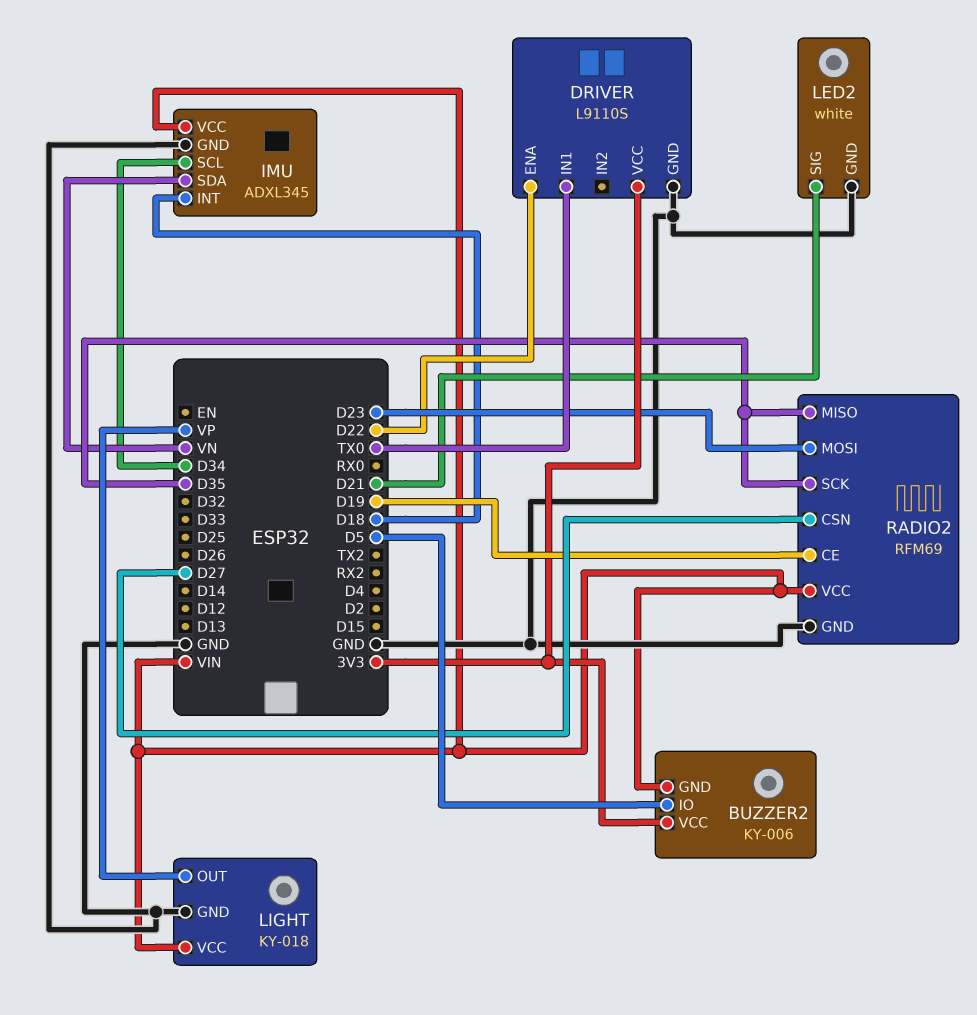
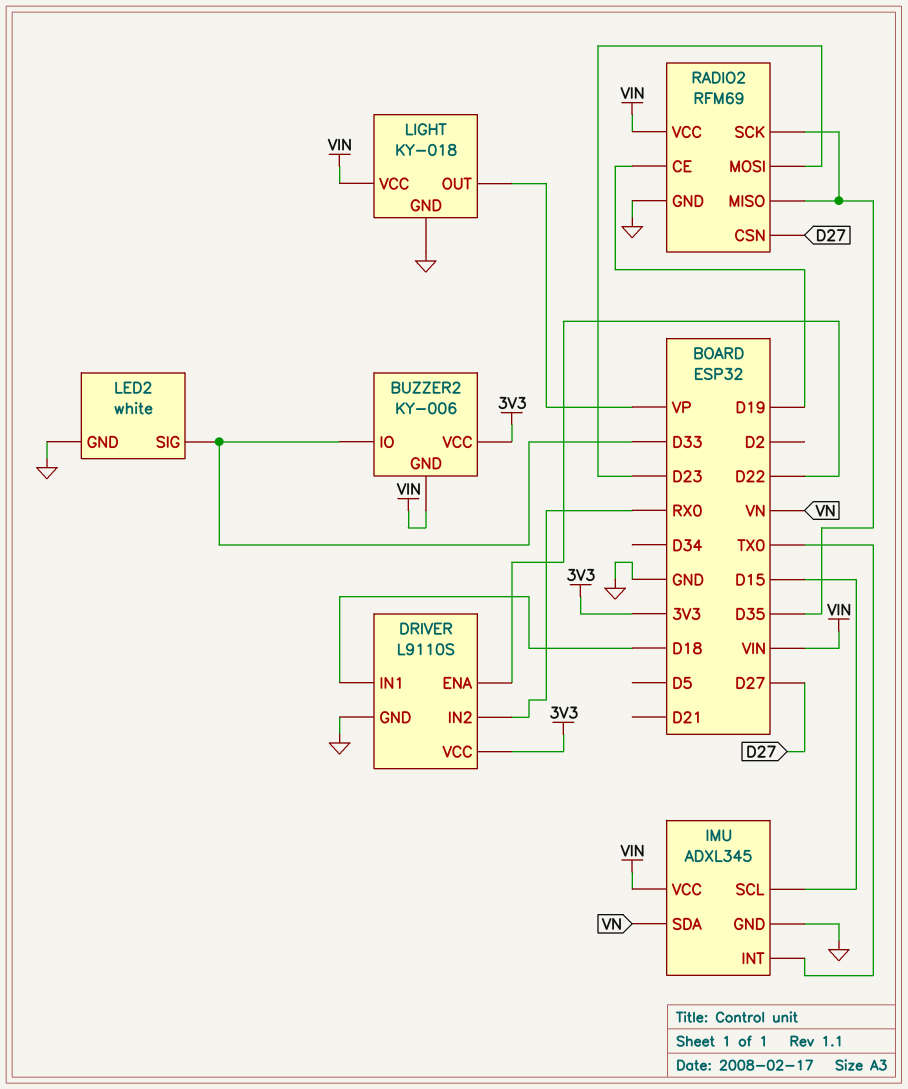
BUZZER2 pin IO: D5 -> D33
DRIVER pin IN1: TX0 -> D18
DRIVER pin IN2: none -> RX0
IMU pin INT: D18 -> TX0
IMU pin SCL: D34 -> D15
LED2 pin SIG: D21 -> D33

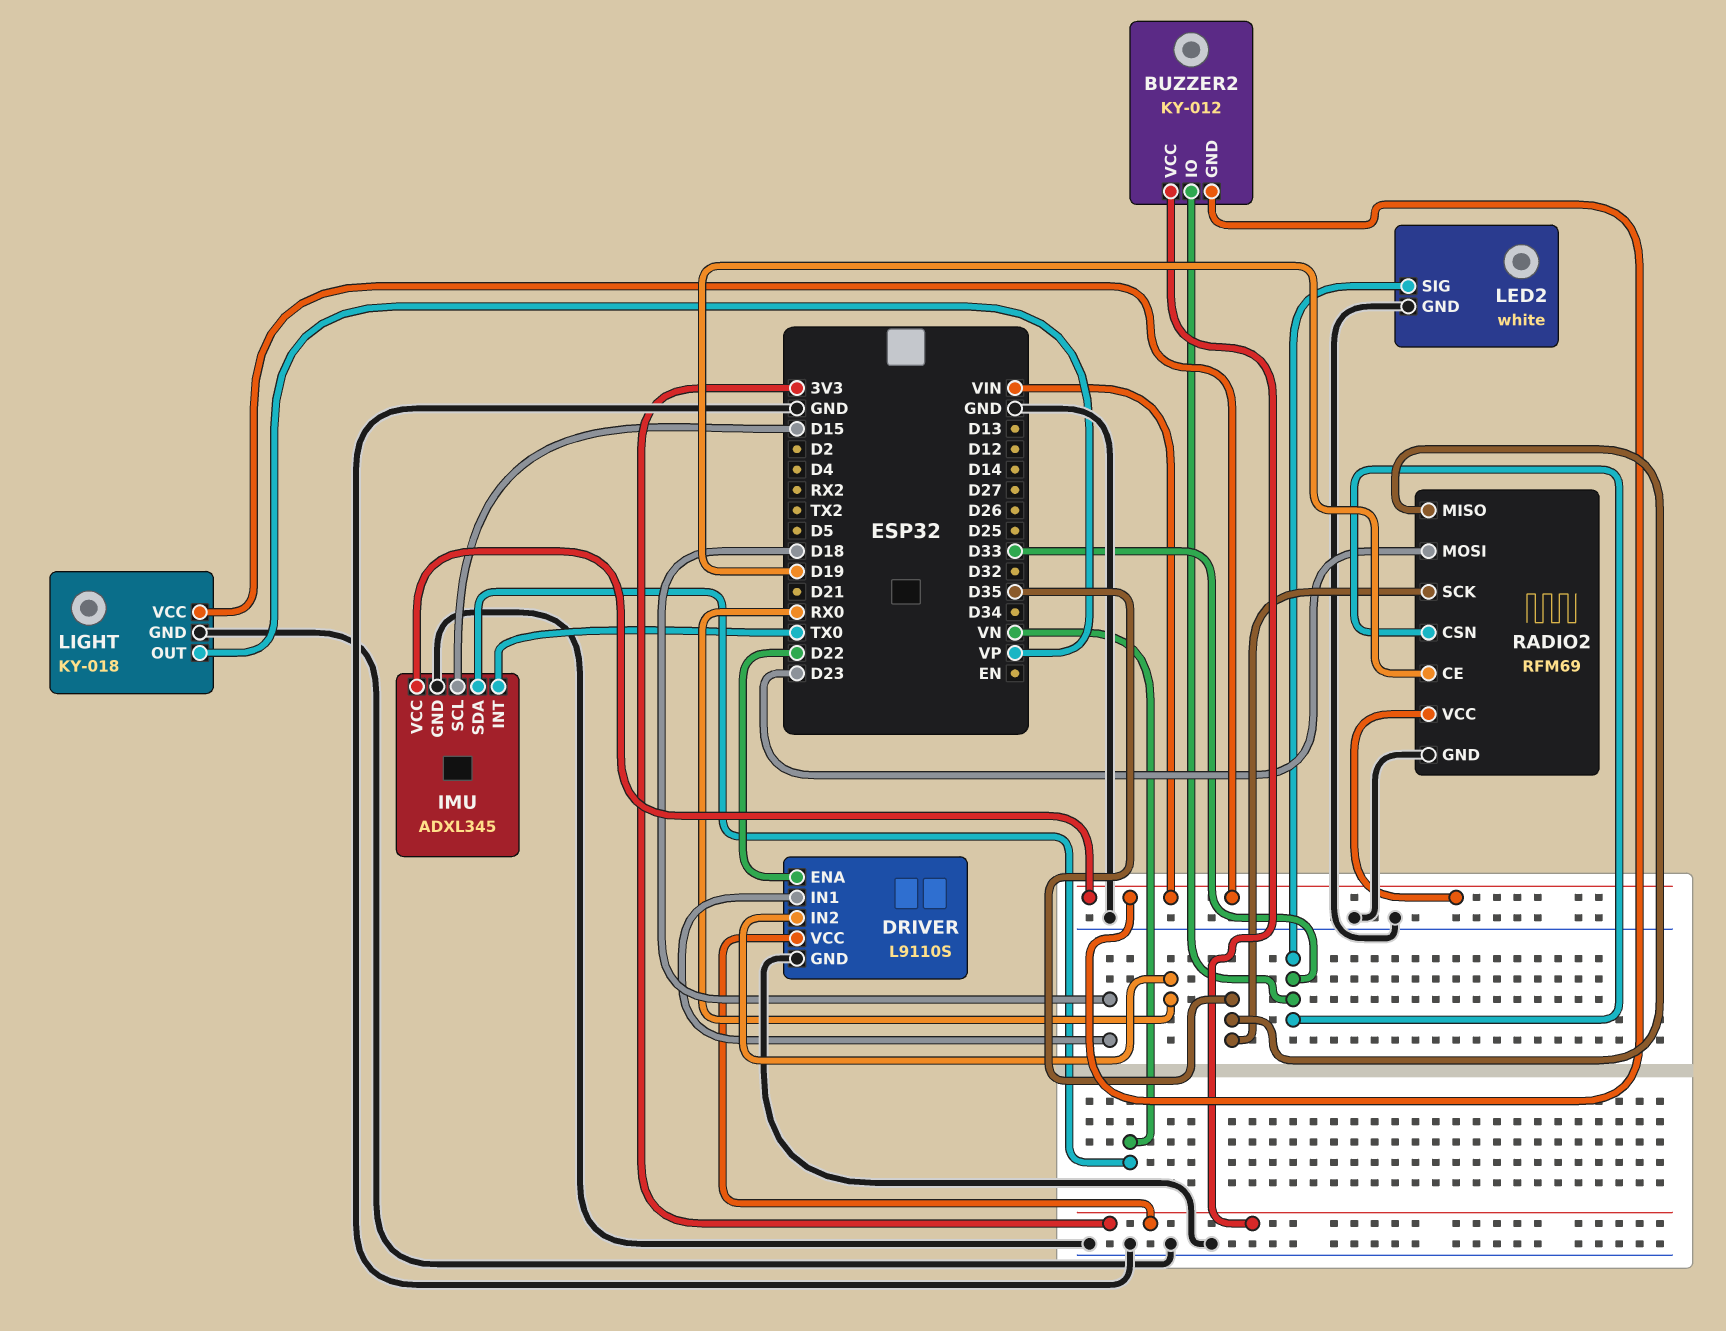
BUZZER2: KY-006 -> KY-012
RADIO2 pin CSN: D27 -> D33

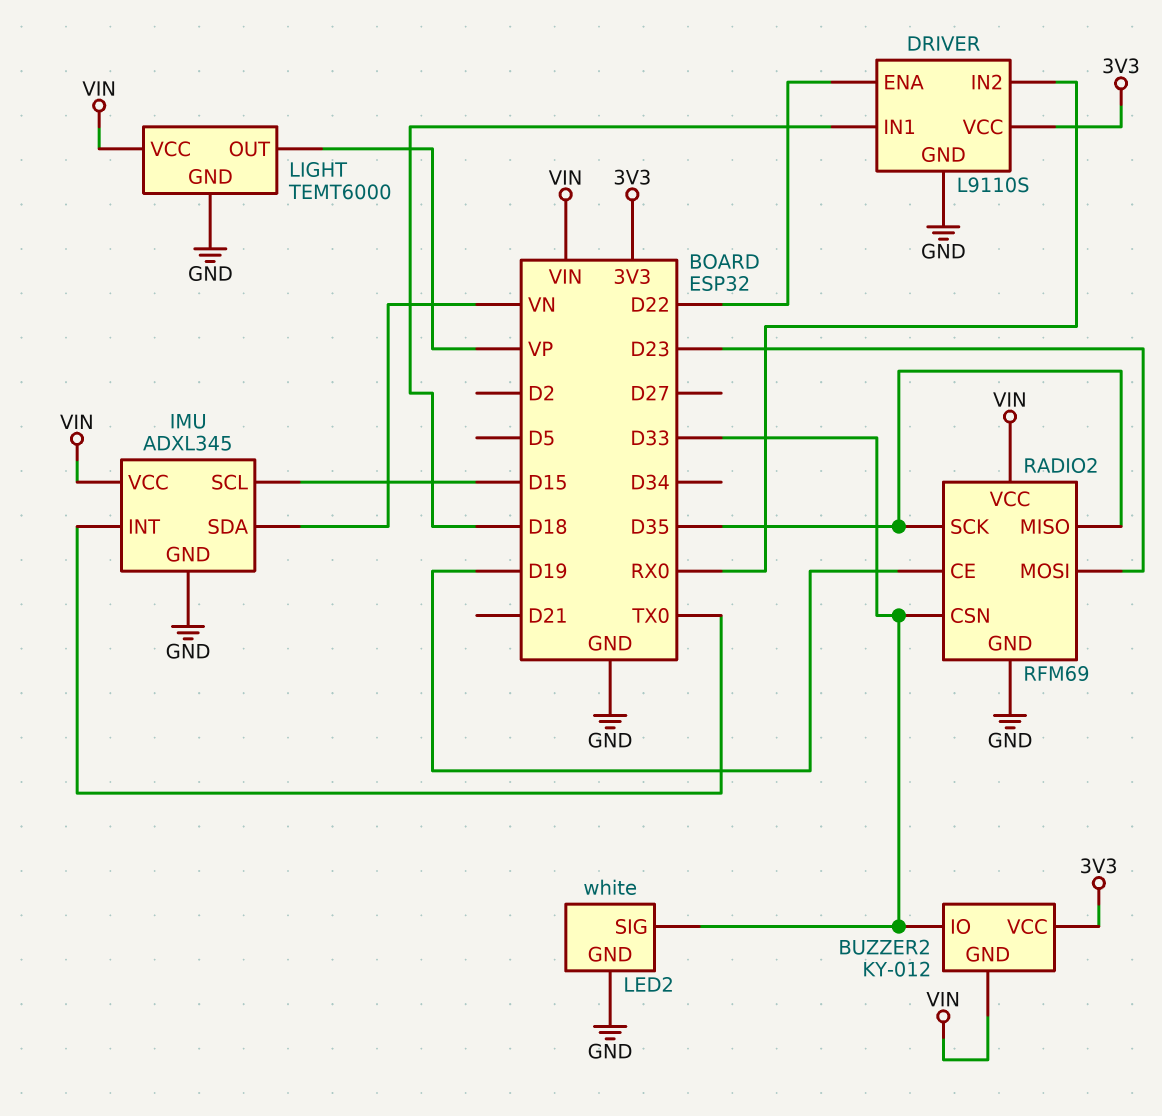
LIGHT: KY-018 -> TEMT6000

